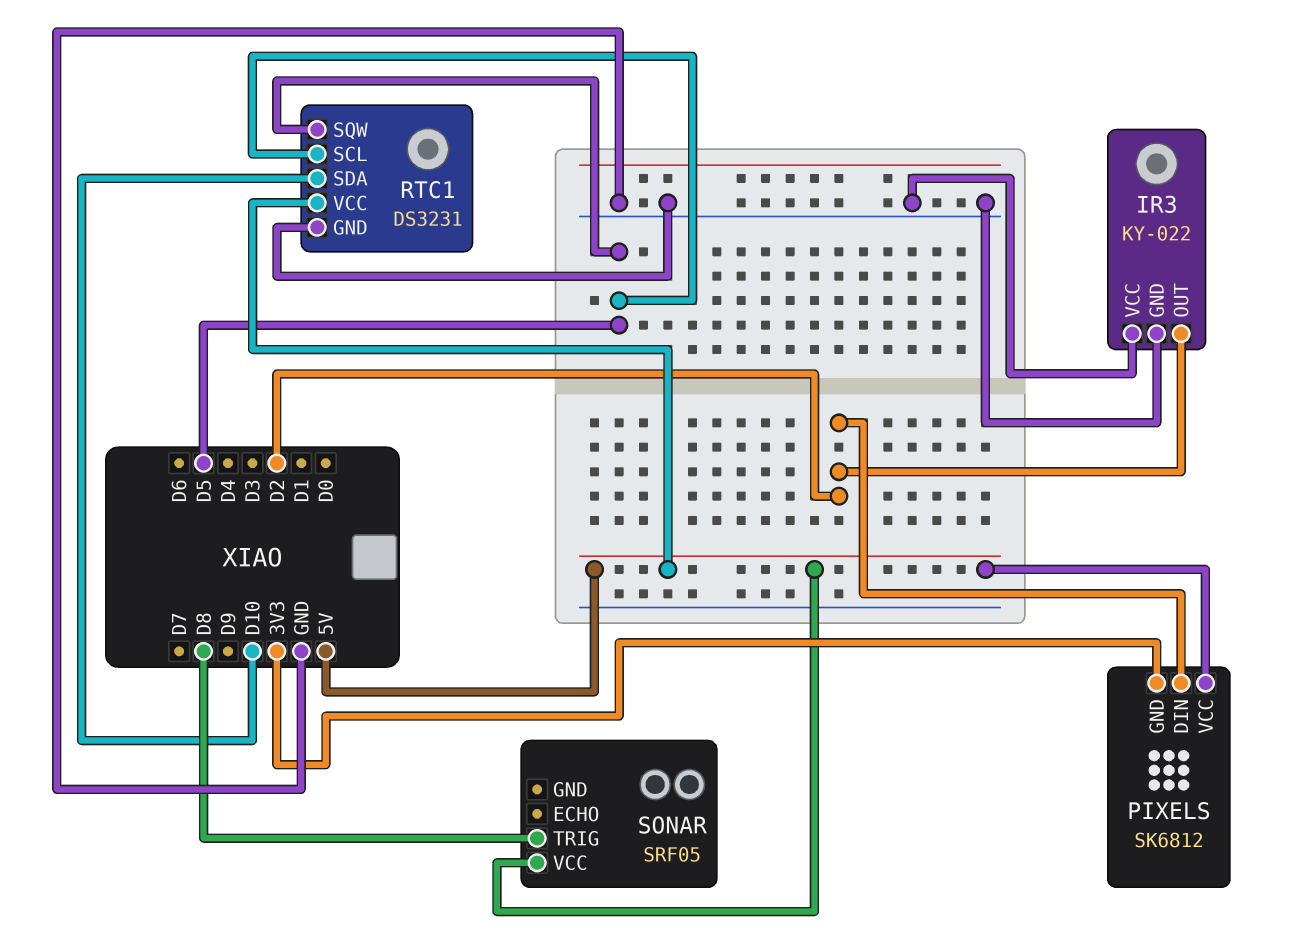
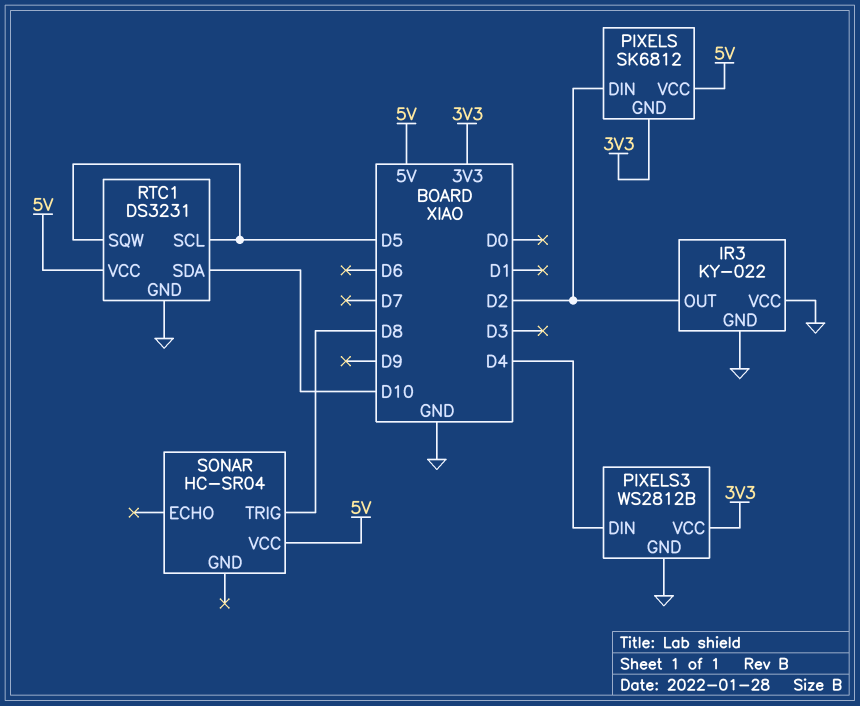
PIXELS3: none -> WS2812B
PIXELS3 pin DIN: none -> D4
PIXELS3 pin GND: none -> GND
PIXELS3 pin VCC: none -> 3V3
SONAR: SRF05 -> HC-SR04

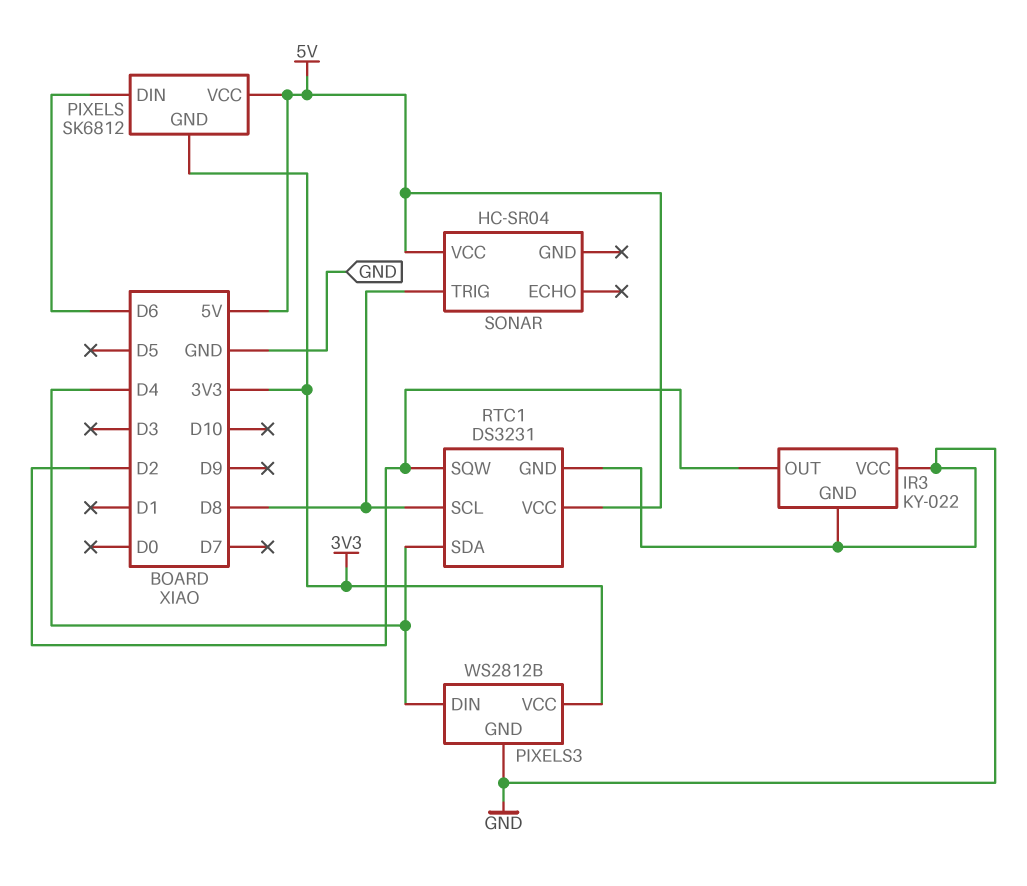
PIXELS pin DIN: D2 -> D6
RTC1 pin SCL: D5 -> D8
RTC1 pin SDA: D10 -> D4
RTC1 pin SQW: D5 -> D2

